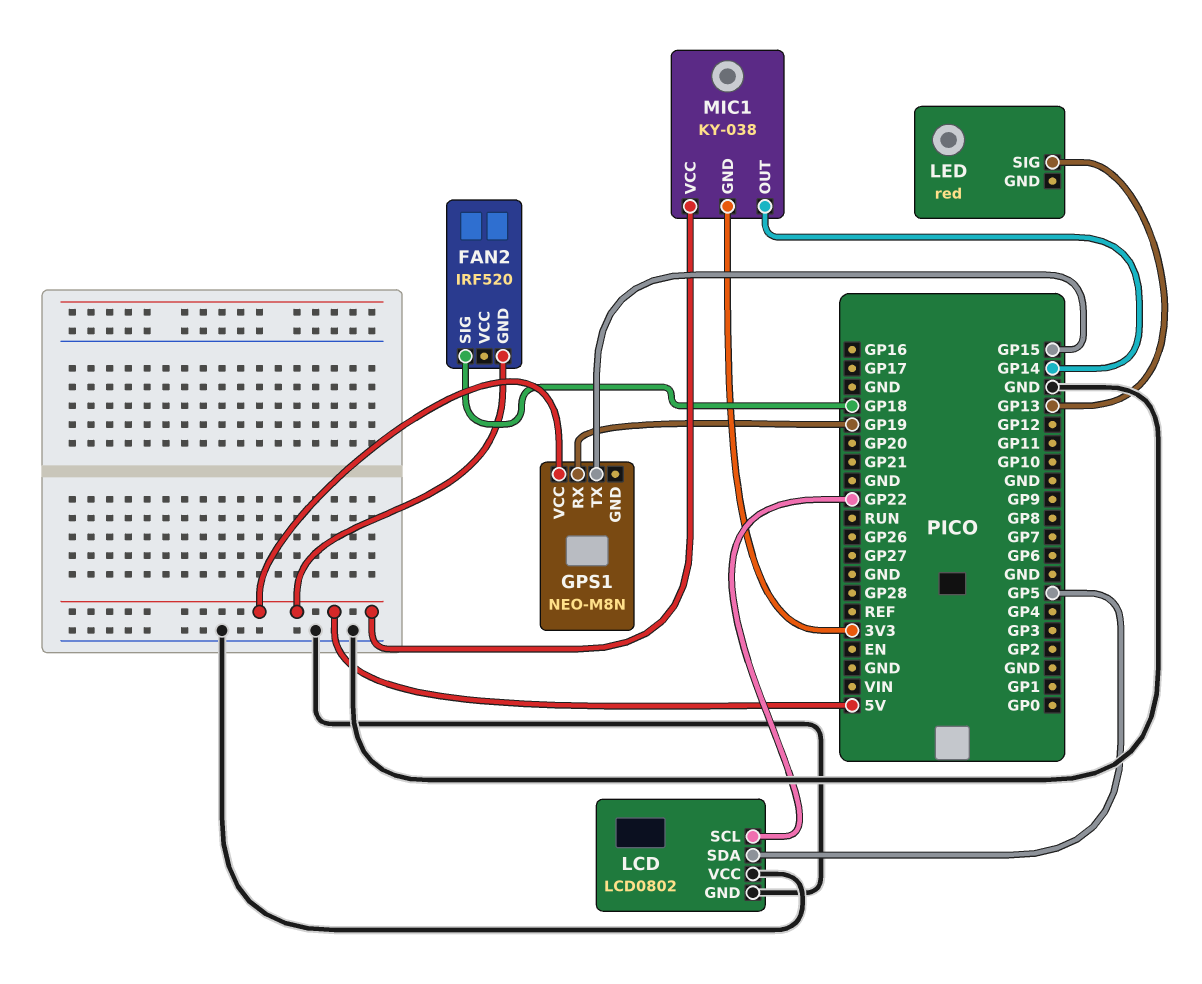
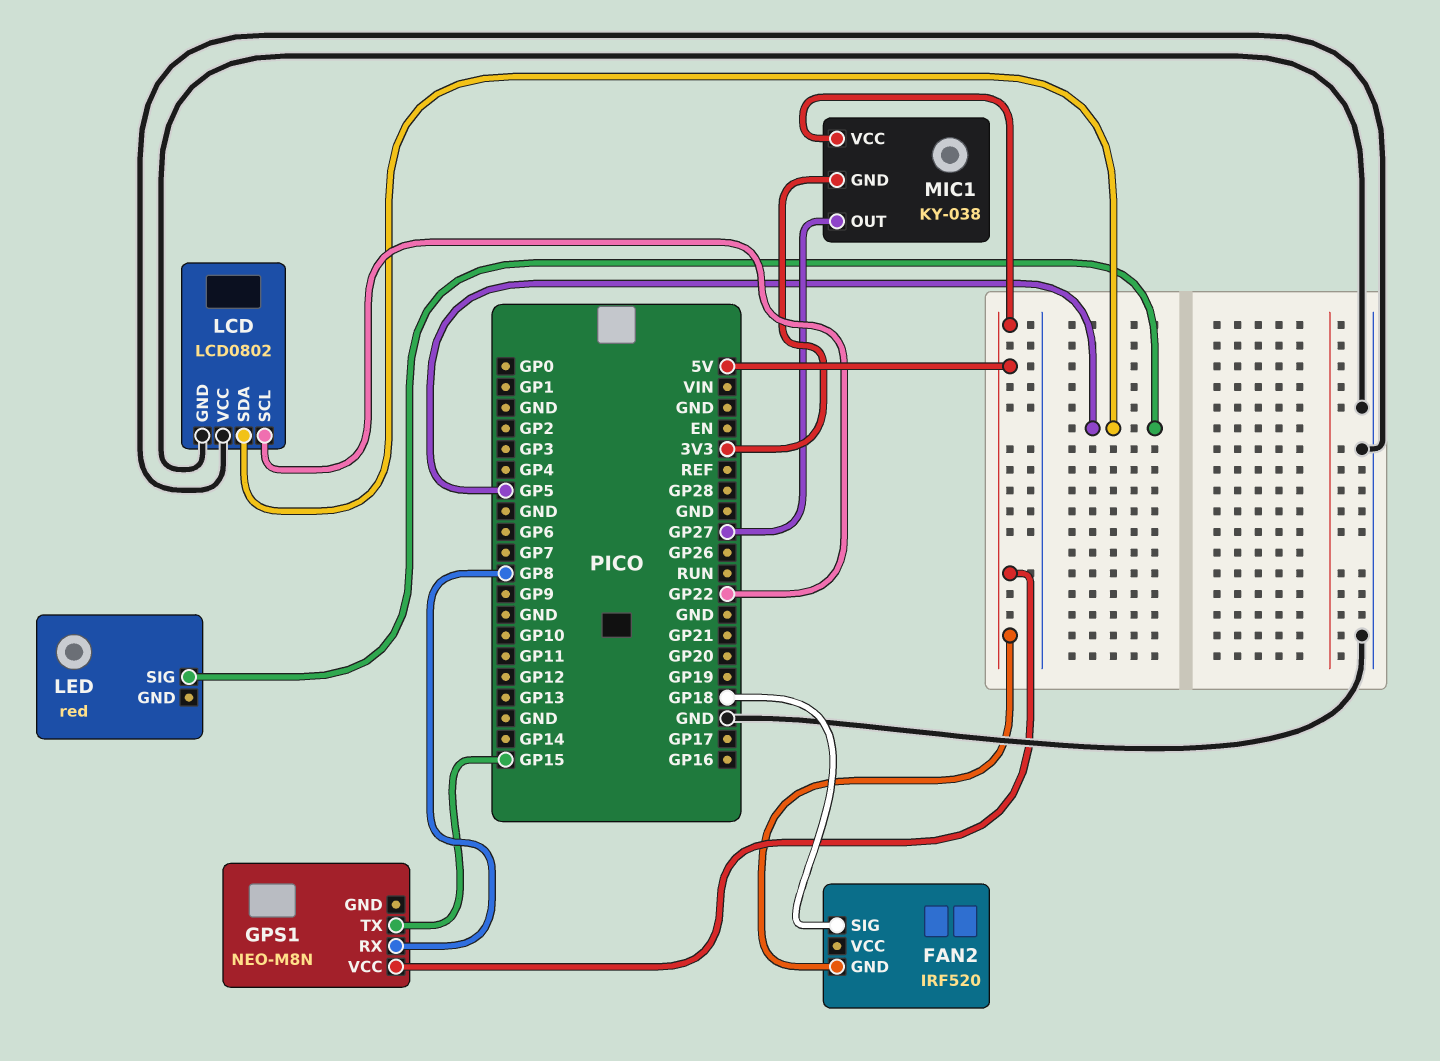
GPS1 pin RX: GP19 -> GP8
LED pin SIG: GP13 -> GP5
MIC1 pin OUT: GP14 -> GP27

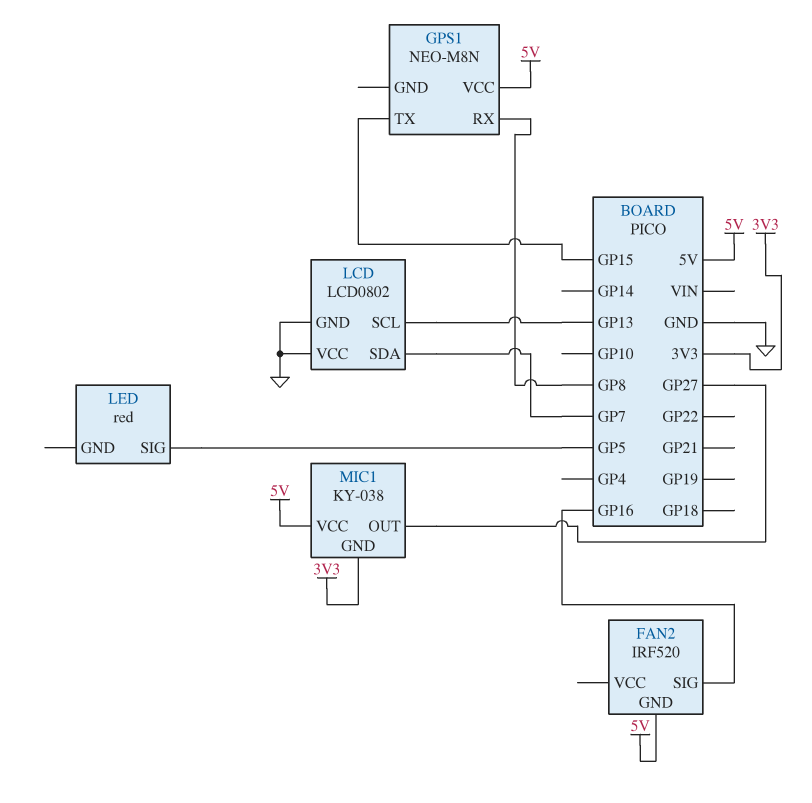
FAN2 pin SIG: GP18 -> GP16
LCD pin SCL: GP22 -> GP13
LCD pin SDA: GP5 -> GP7

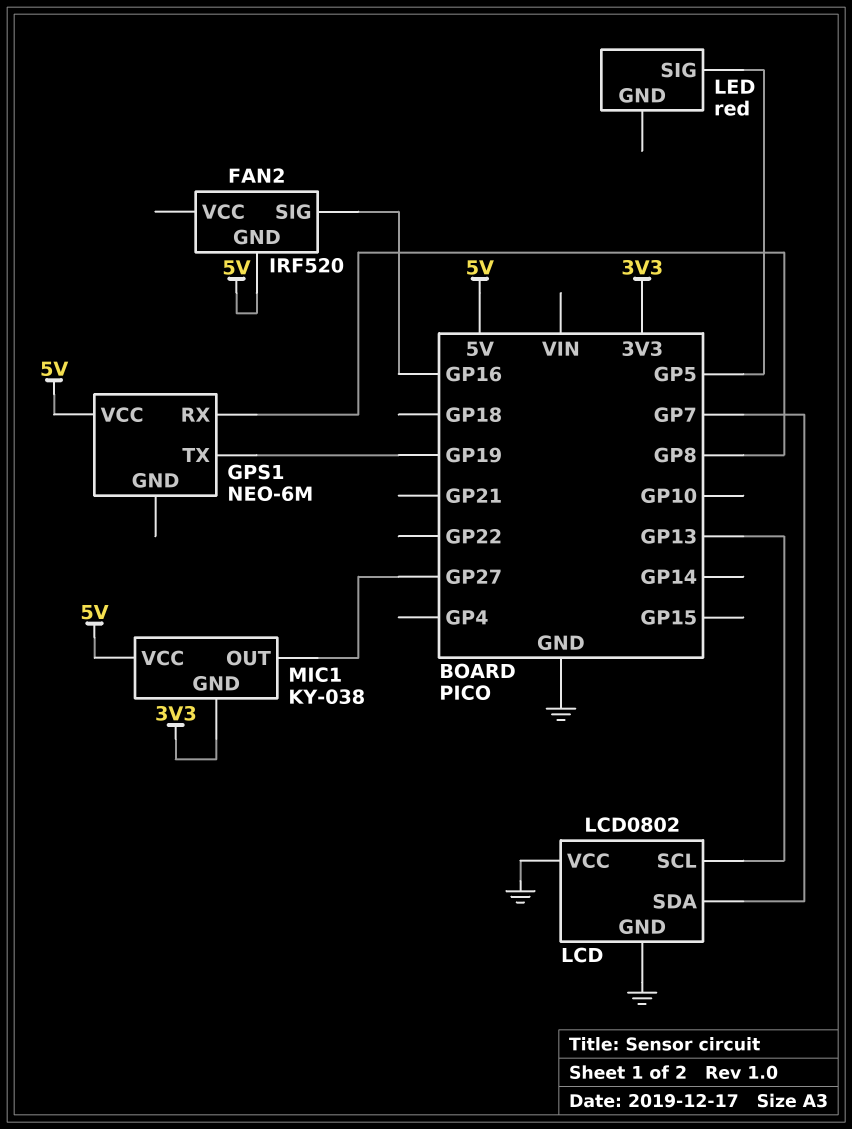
GPS1: NEO-M8N -> NEO-6M
GPS1 pin TX: GP15 -> GP19

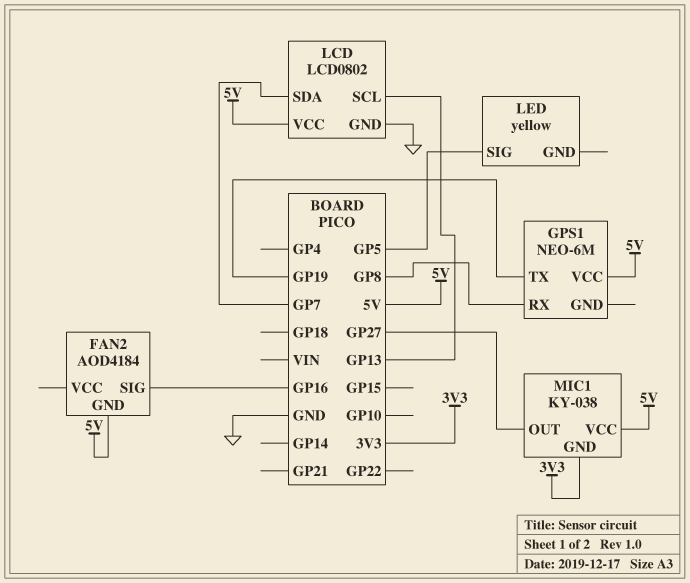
FAN2: IRF520 -> AOD4184
LCD pin VCC: GND -> 5V
LED: red -> yellow

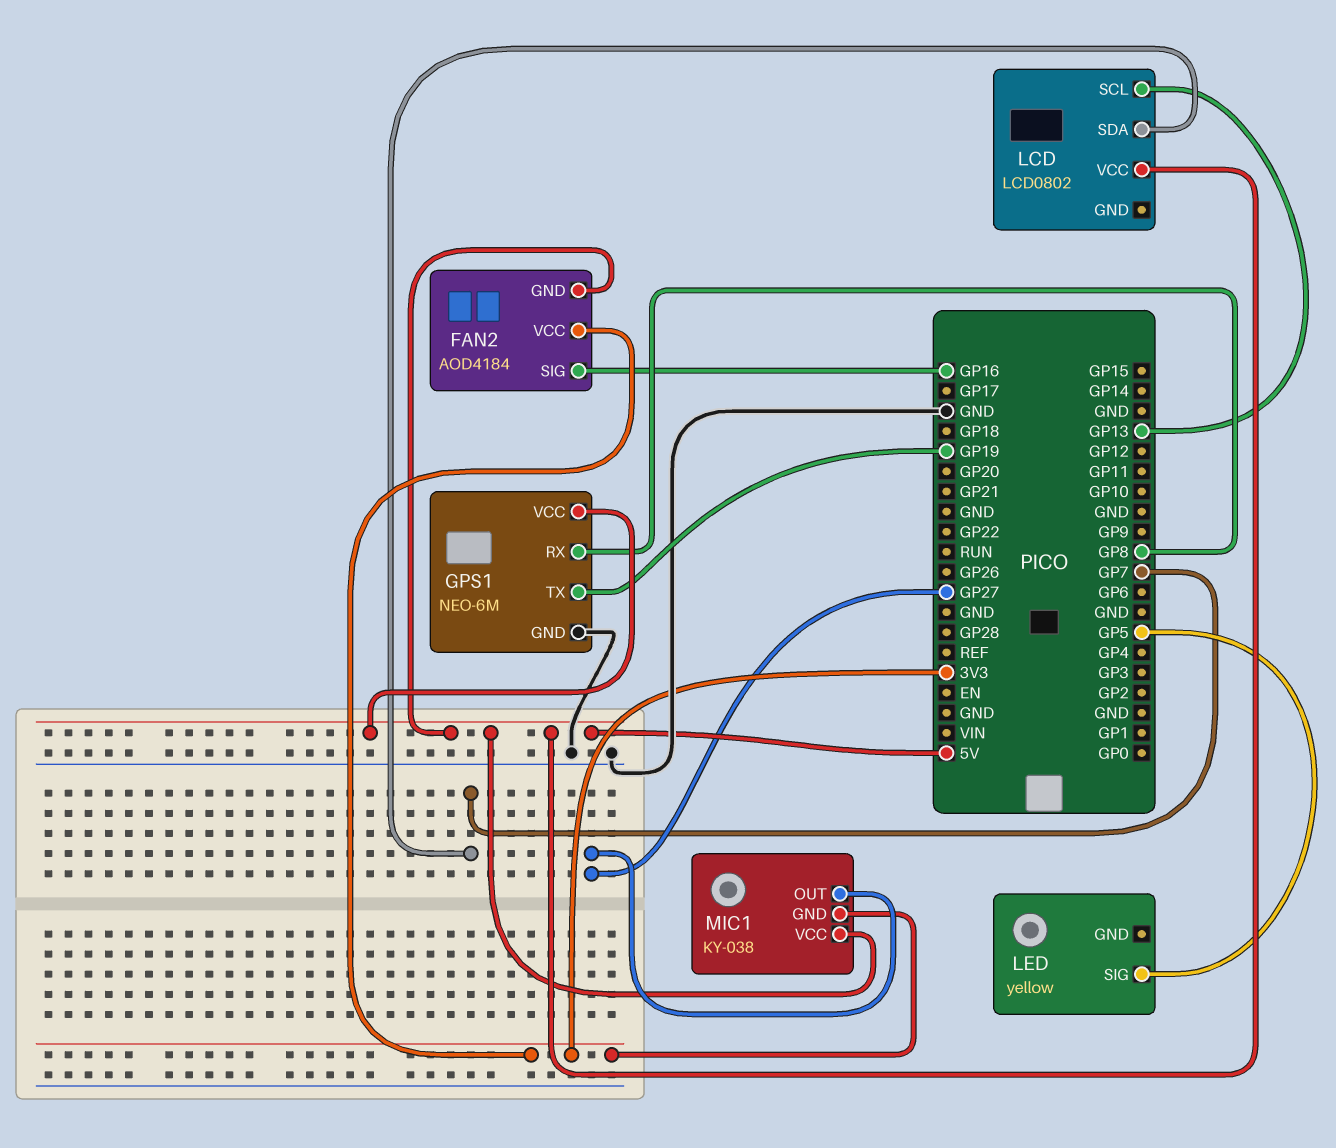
FAN2 pin VCC: none -> 3V3
GPS1 pin GND: none -> GND
LCD pin GND: GND -> none

